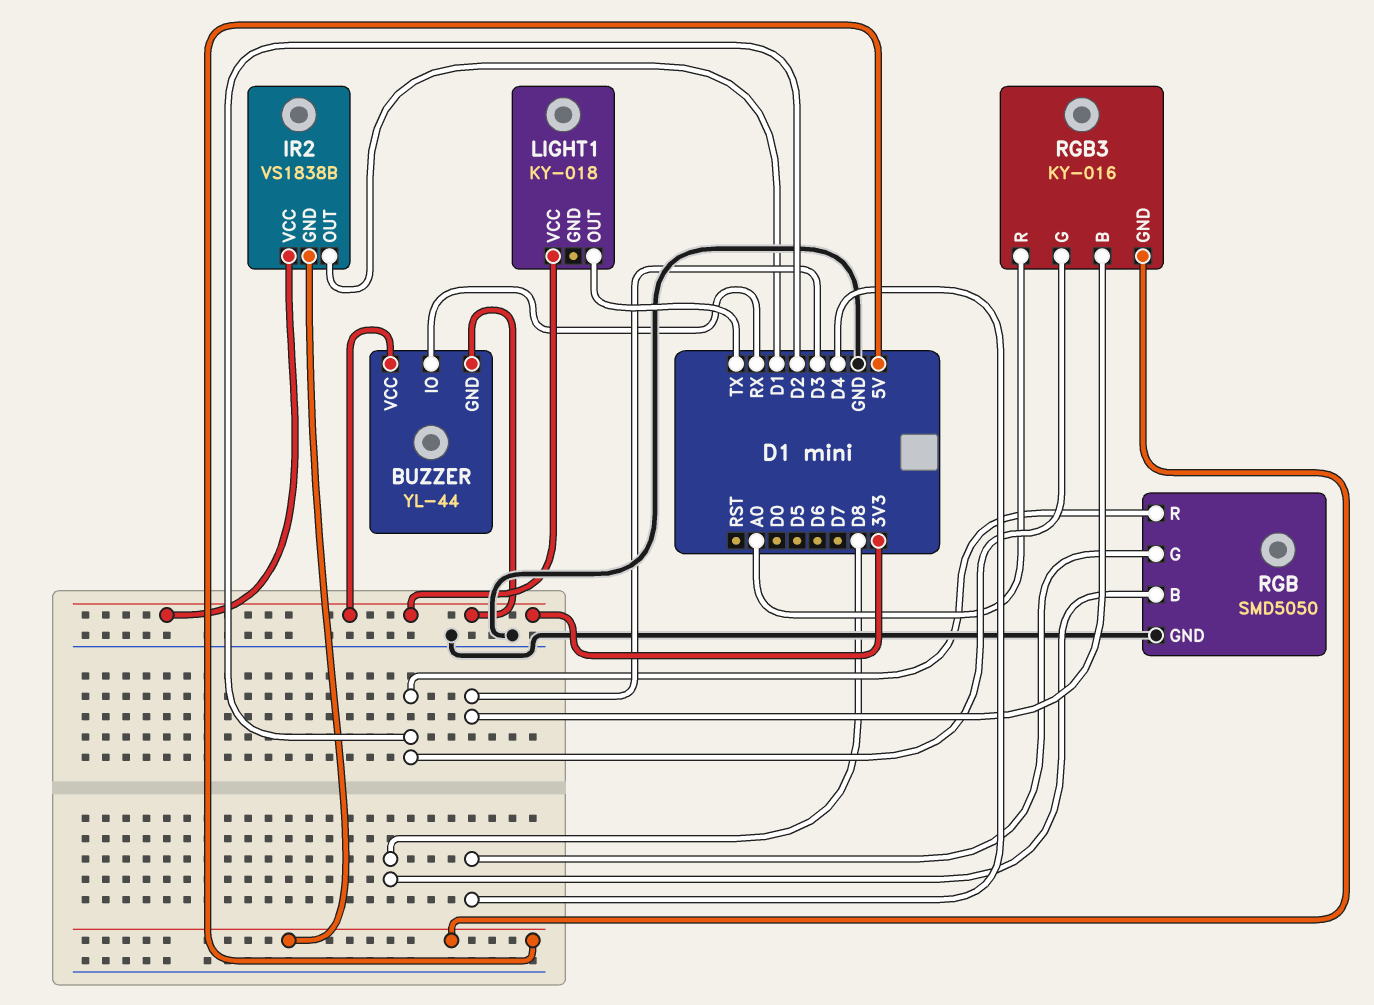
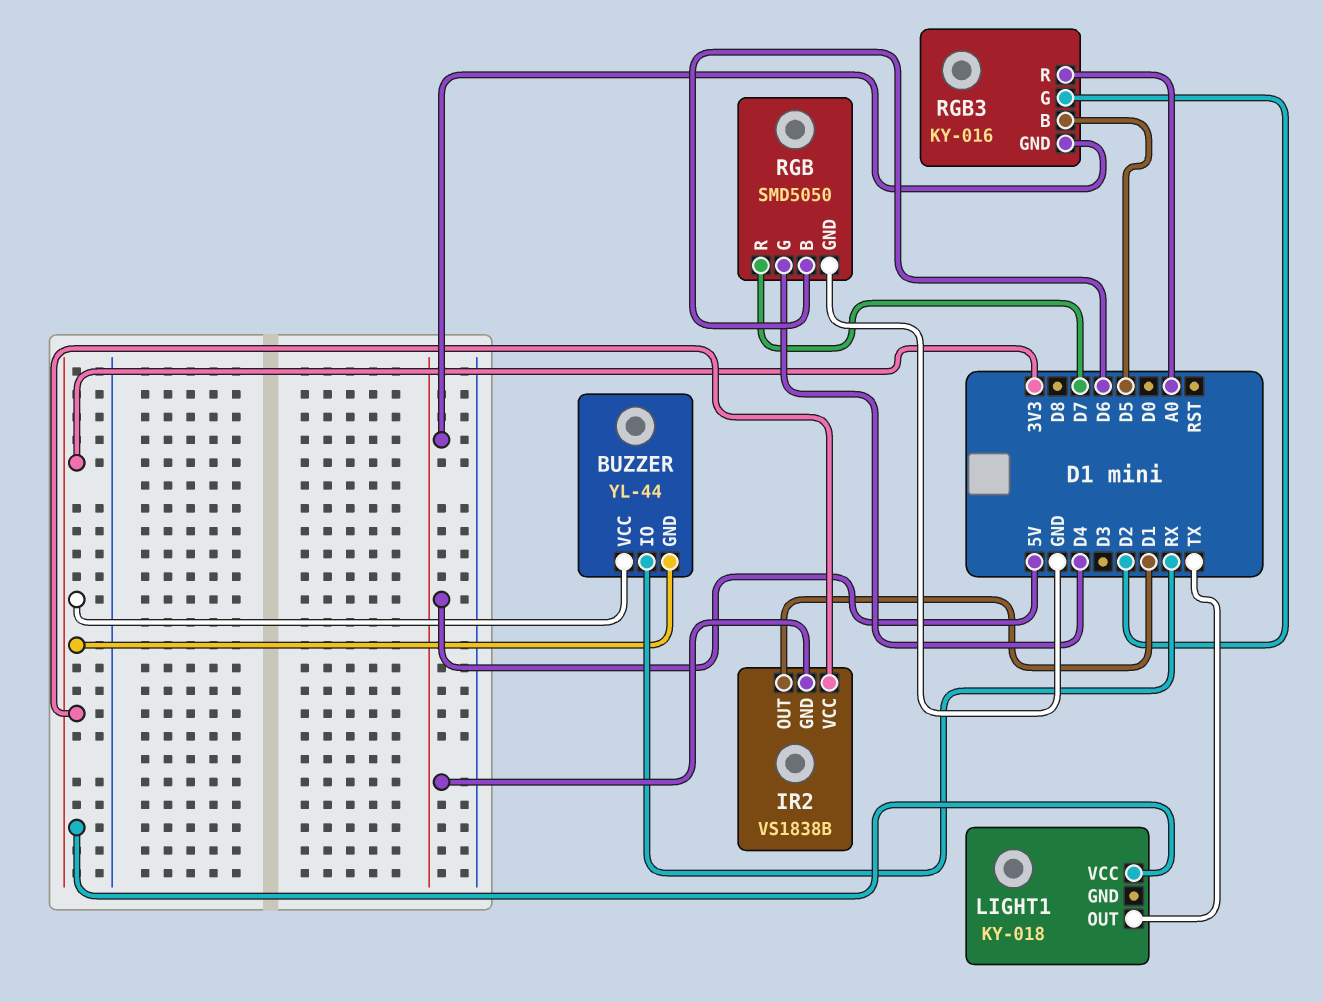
RGB pin B: D8 -> D6
RGB pin R: D2 -> D7
RGB3 pin B: D3 -> D5

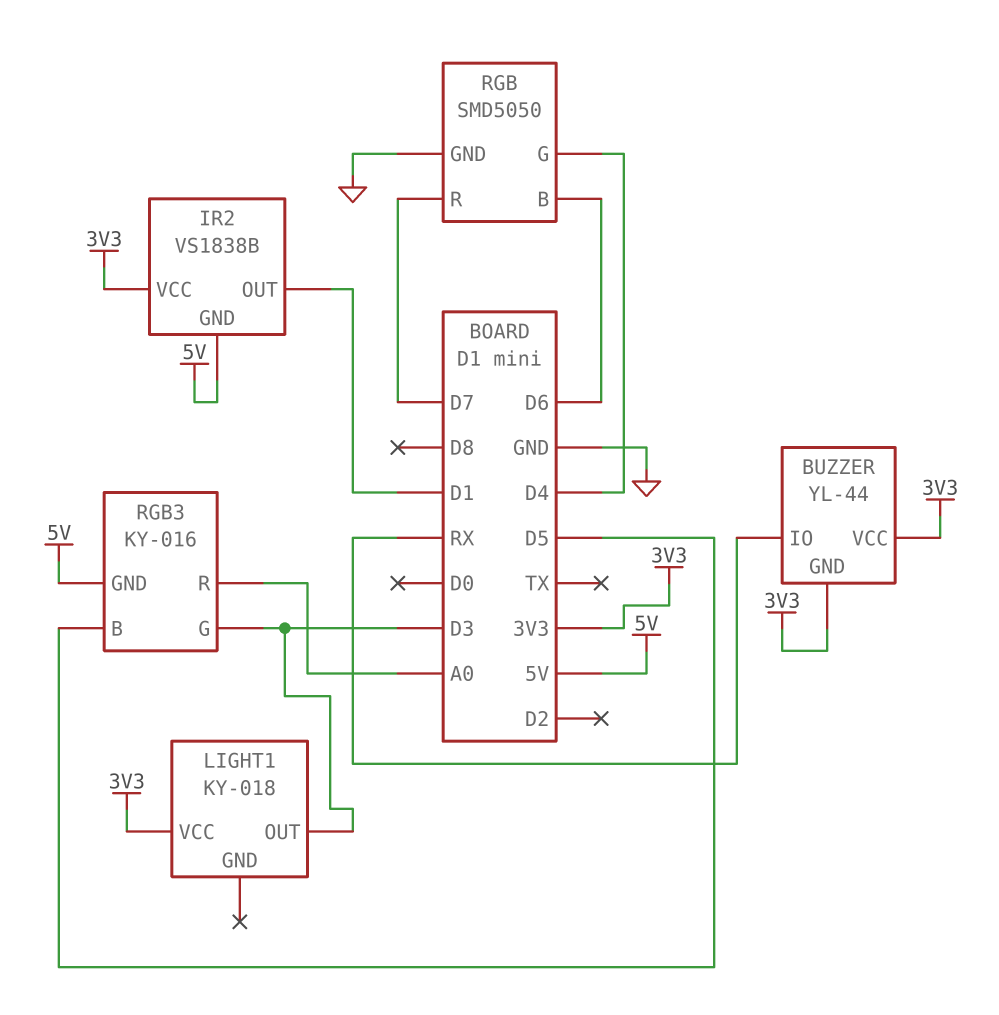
LIGHT1 pin OUT: TX -> D3
RGB3 pin G: D2 -> D3

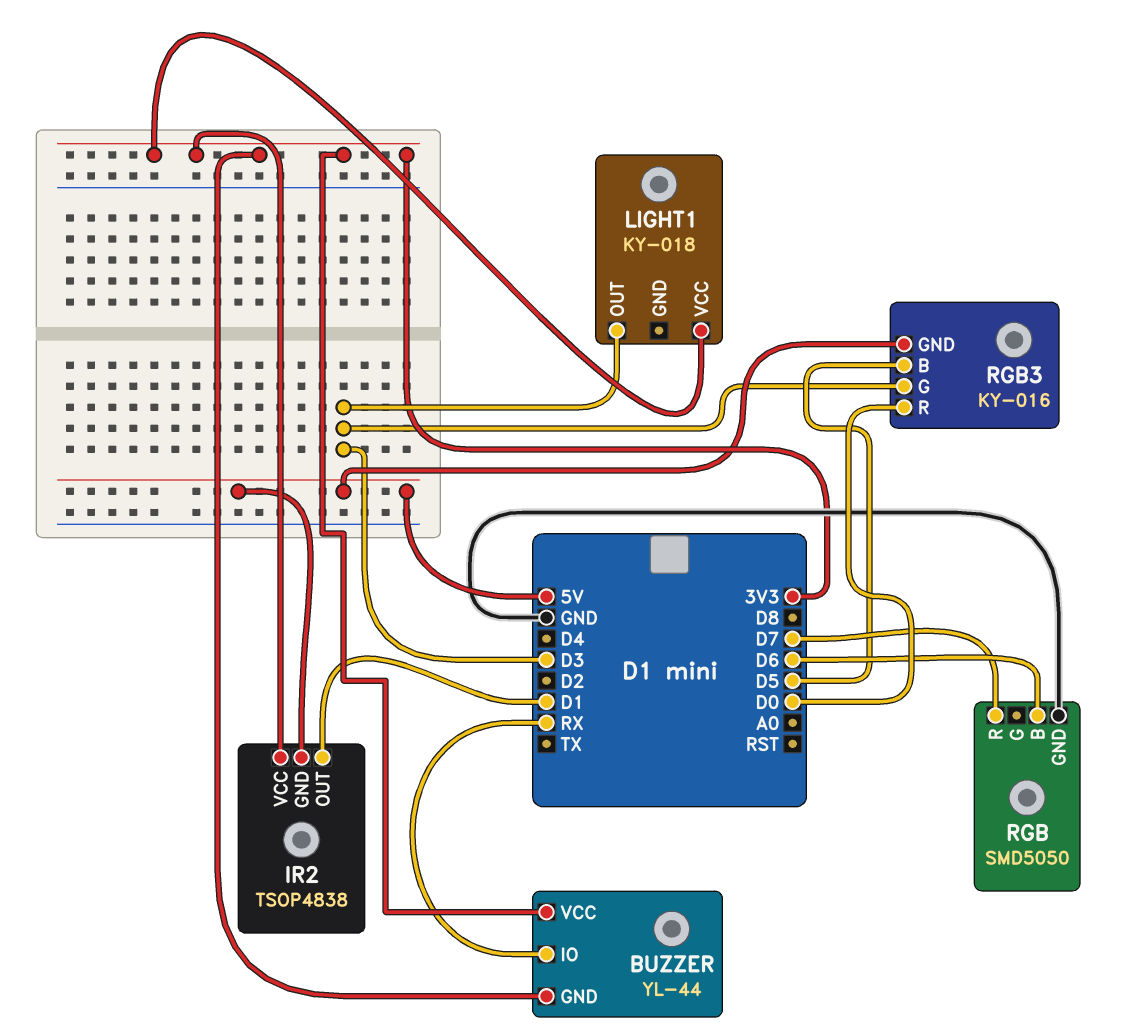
IR2: VS1838B -> TSOP4838
RGB pin G: D4 -> none
RGB3 pin R: A0 -> D0

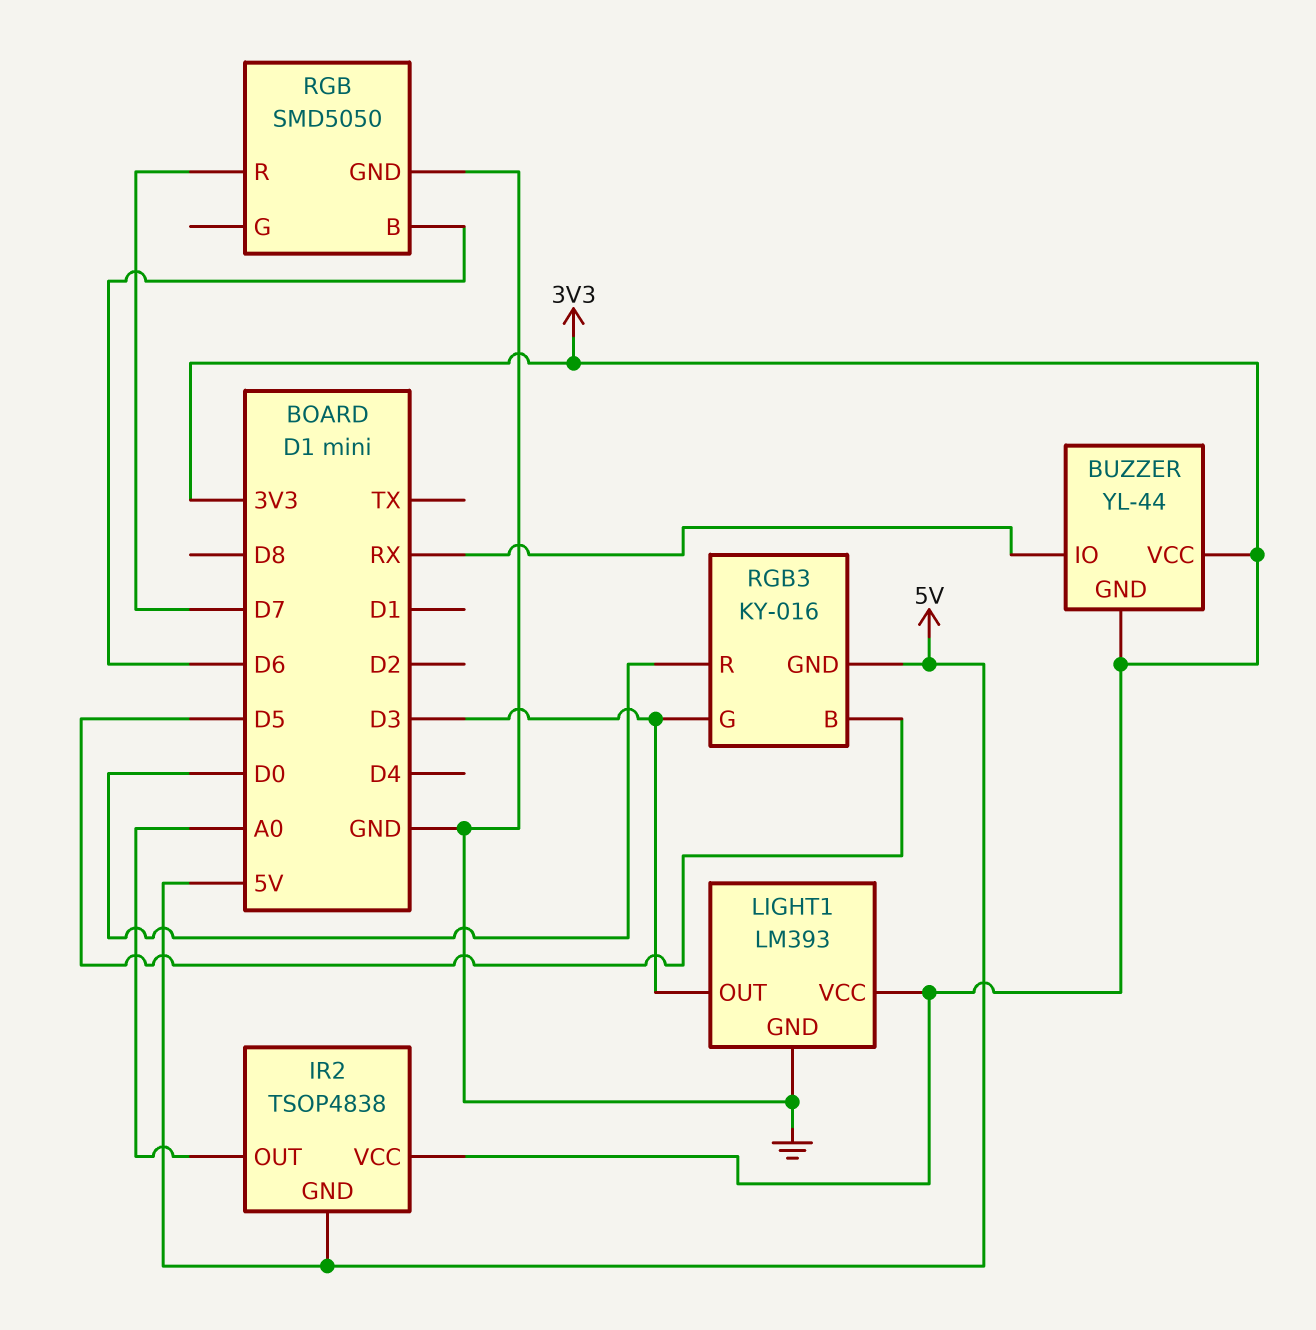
IR2 pin OUT: D1 -> A0
LIGHT1: KY-018 -> LM393
LIGHT1 pin GND: none -> GND

